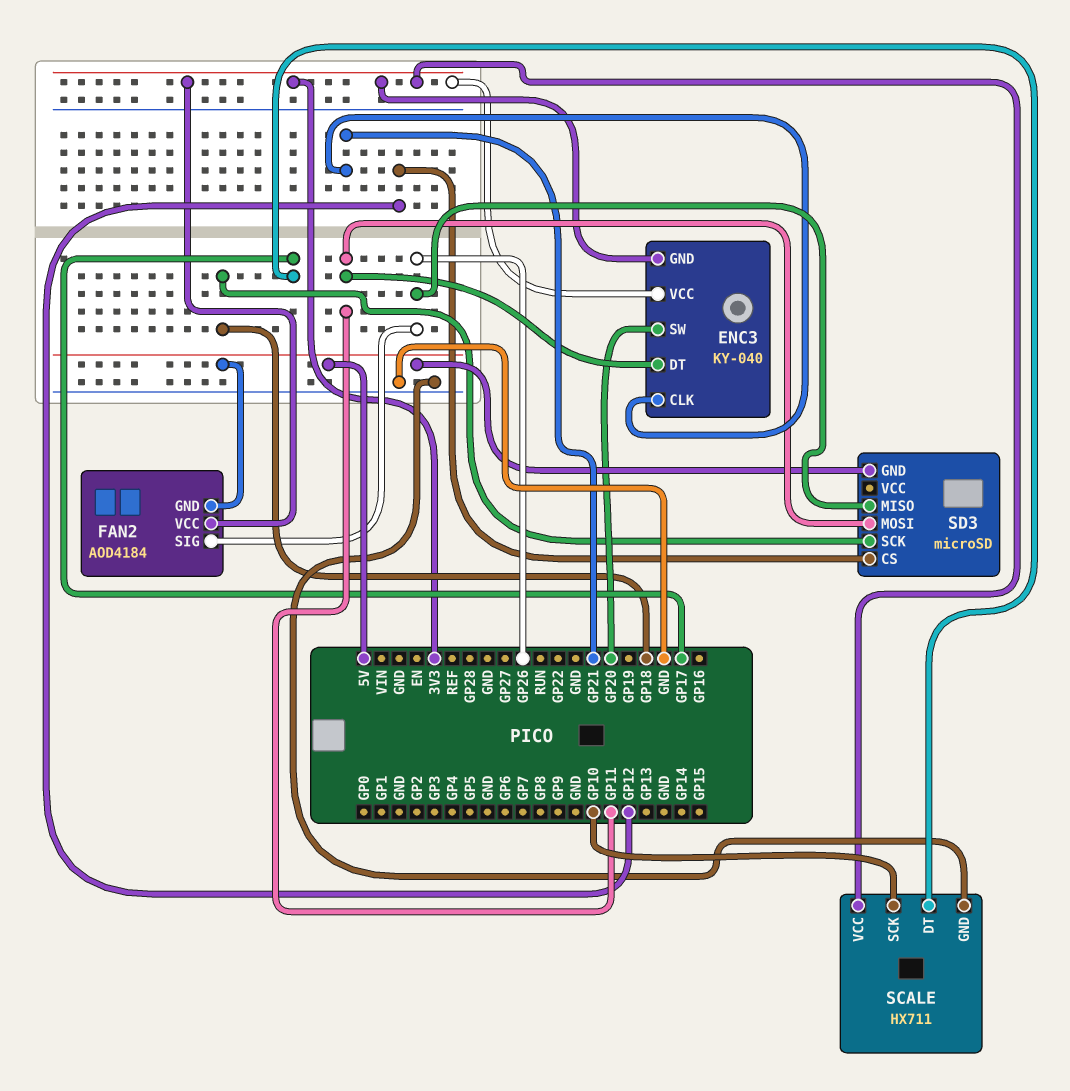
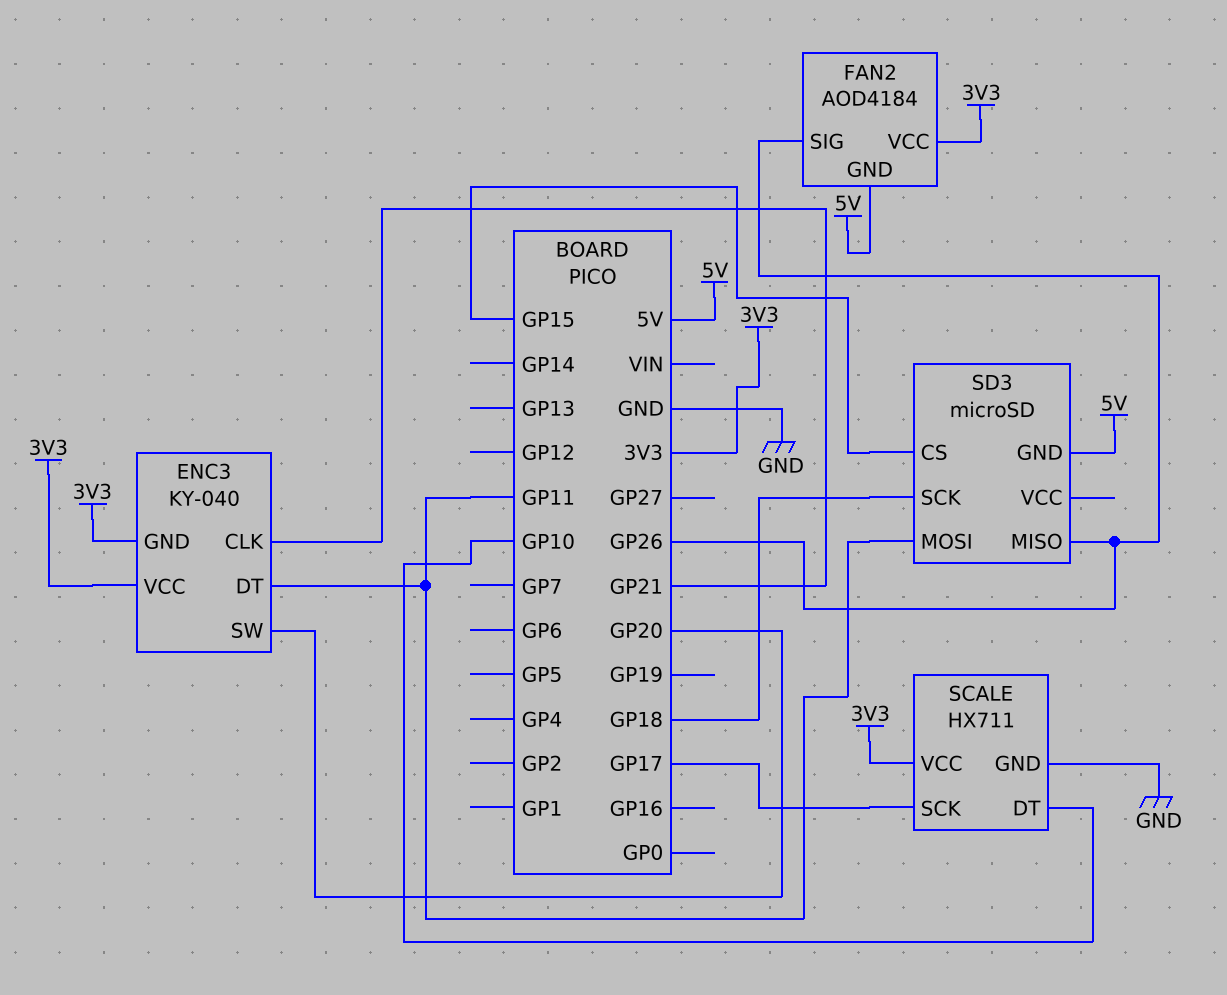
SCALE pin DT: GP17 -> GP10
SCALE pin SCK: GP10 -> GP17
SD3 pin CS: GP12 -> GP15

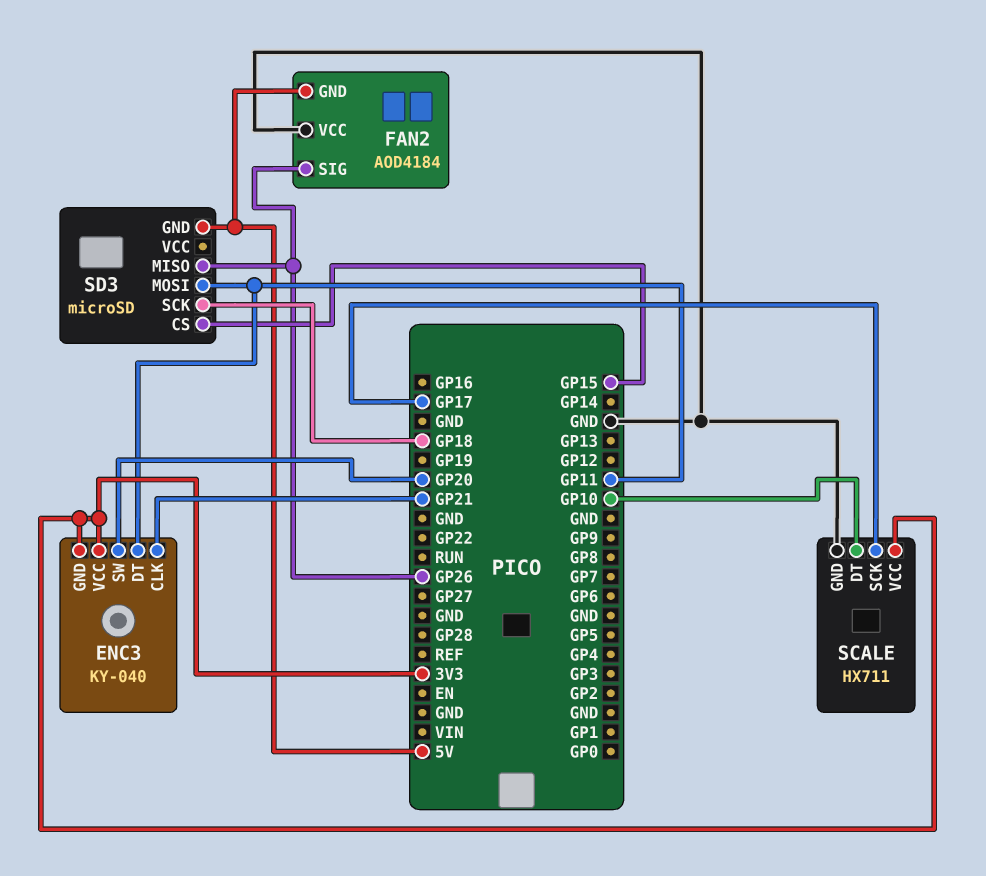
FAN2 pin VCC: 3V3 -> GND

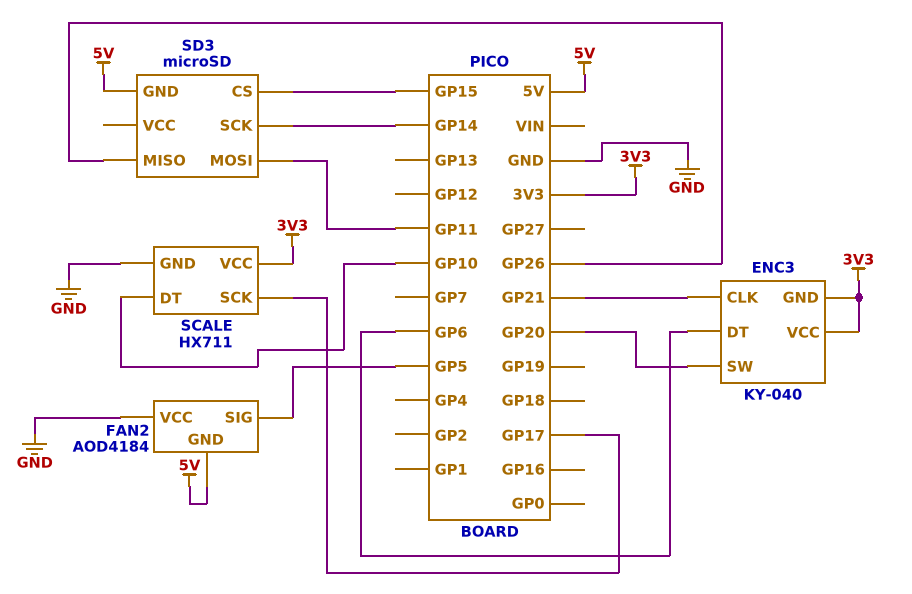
ENC3 pin DT: GP11 -> GP6
FAN2 pin SIG: GP26 -> GP5
SD3 pin SCK: GP18 -> GP14

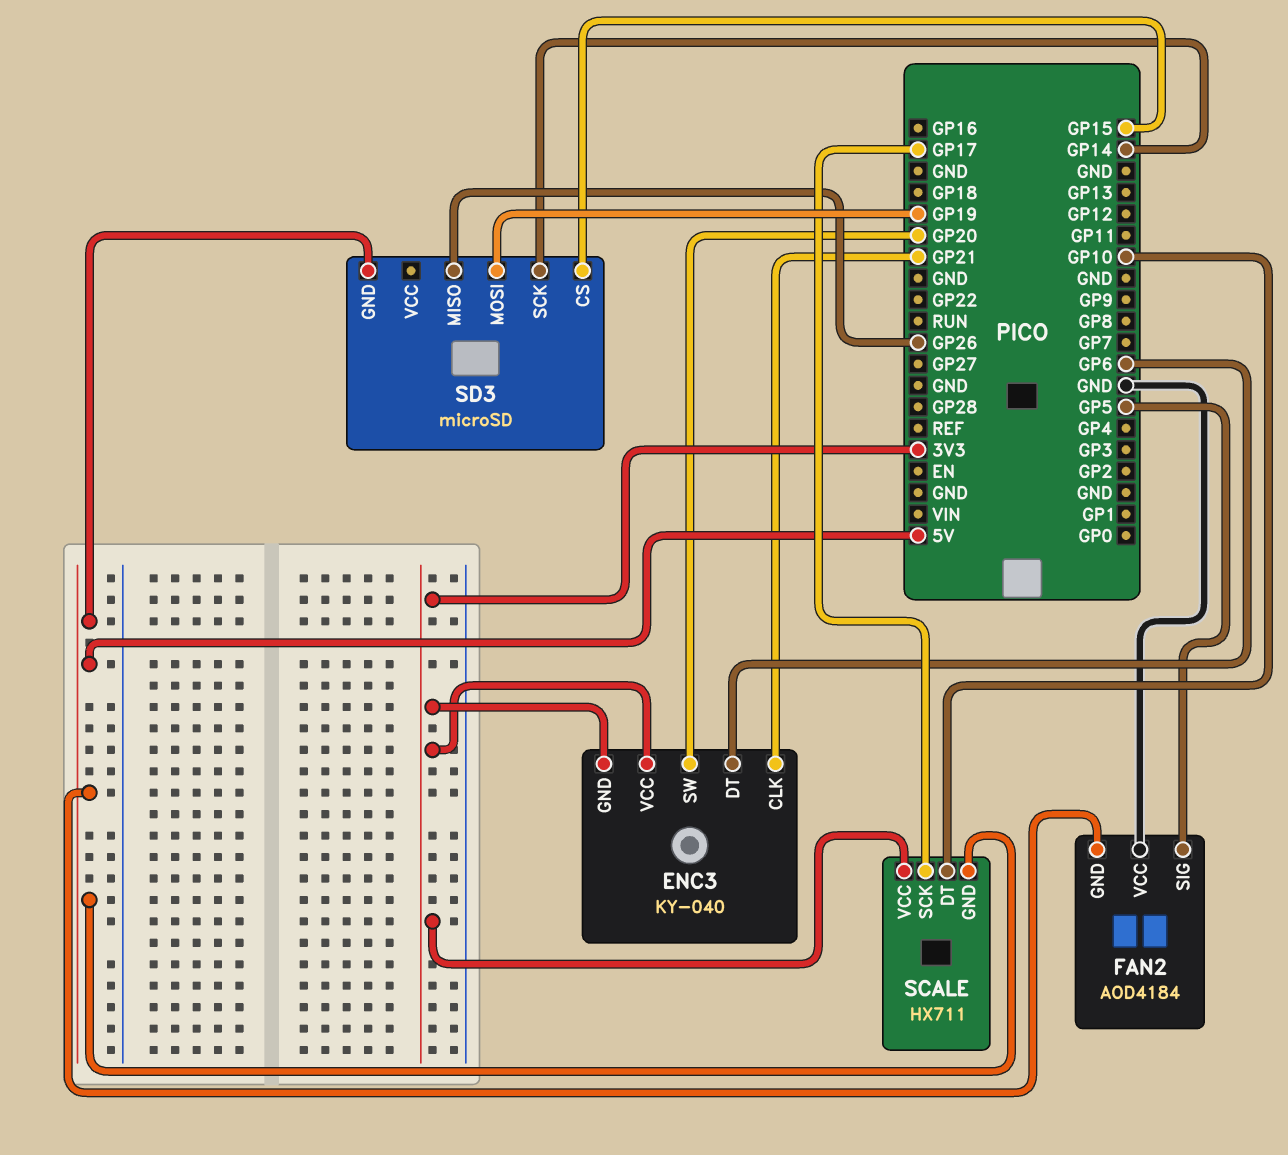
SCALE pin GND: GND -> 5V
SD3 pin MOSI: GP11 -> GP19

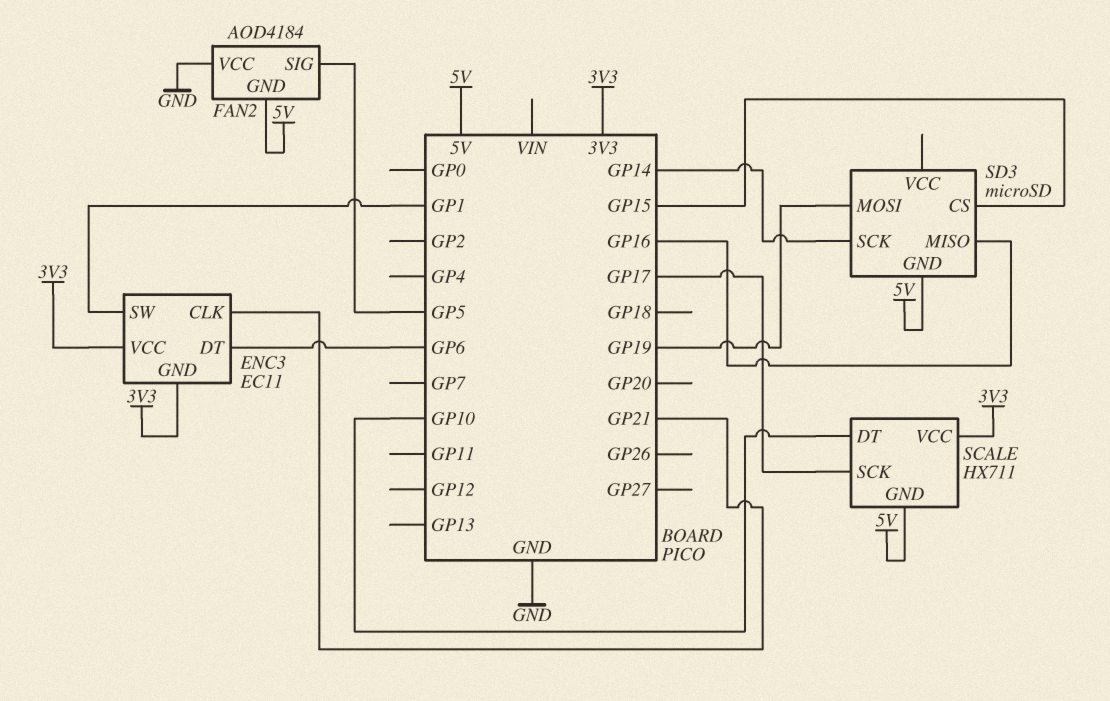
ENC3: KY-040 -> EC11
ENC3 pin SW: GP20 -> GP1
SD3 pin MISO: GP26 -> GP16

